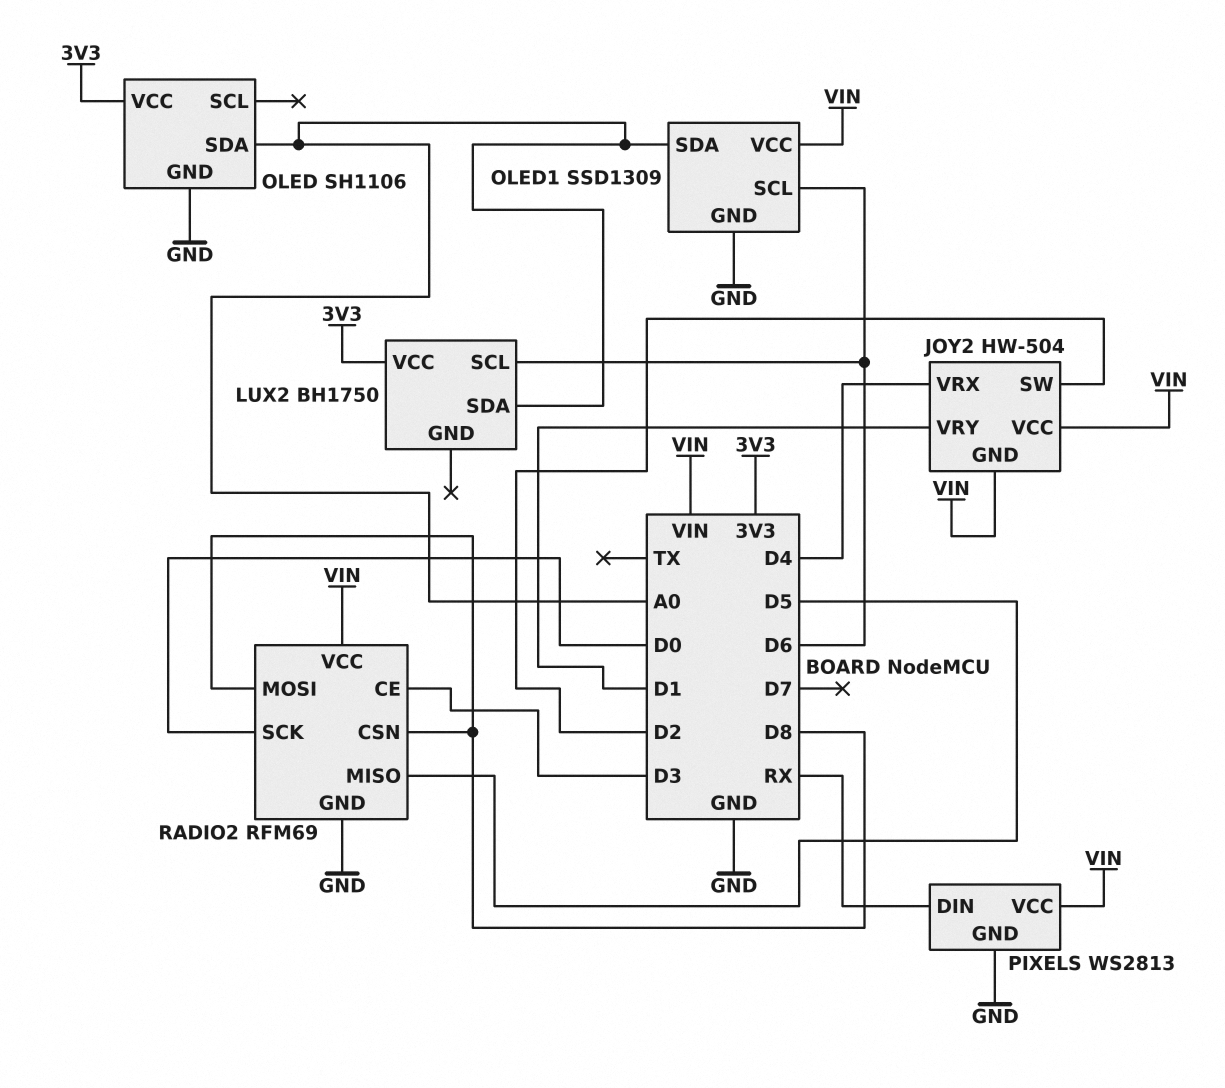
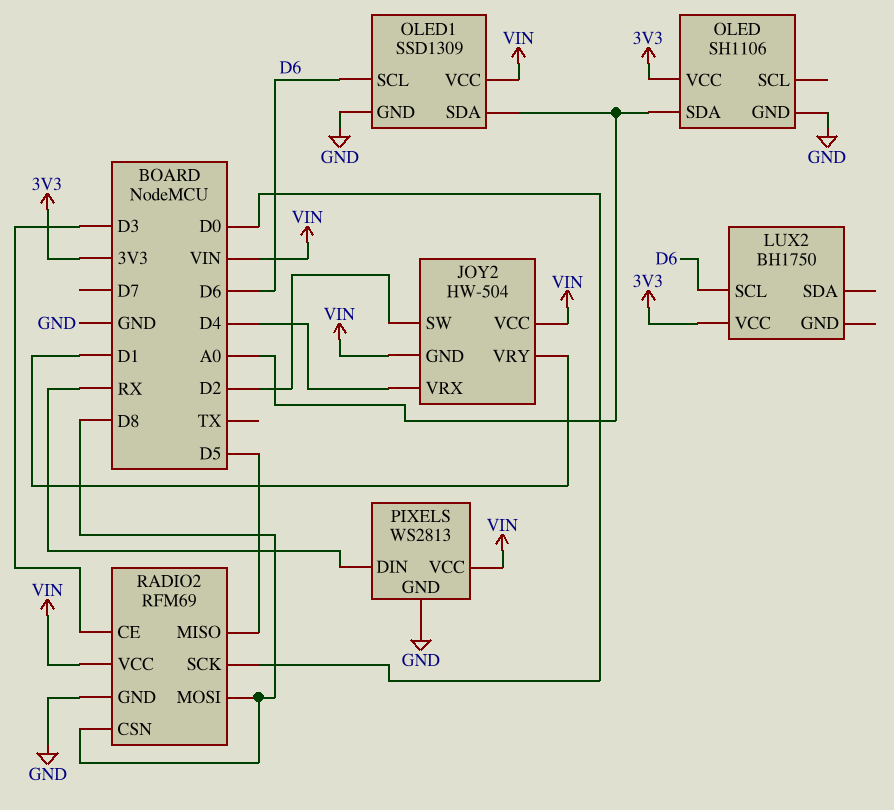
LUX2 pin SDA: A0 -> none

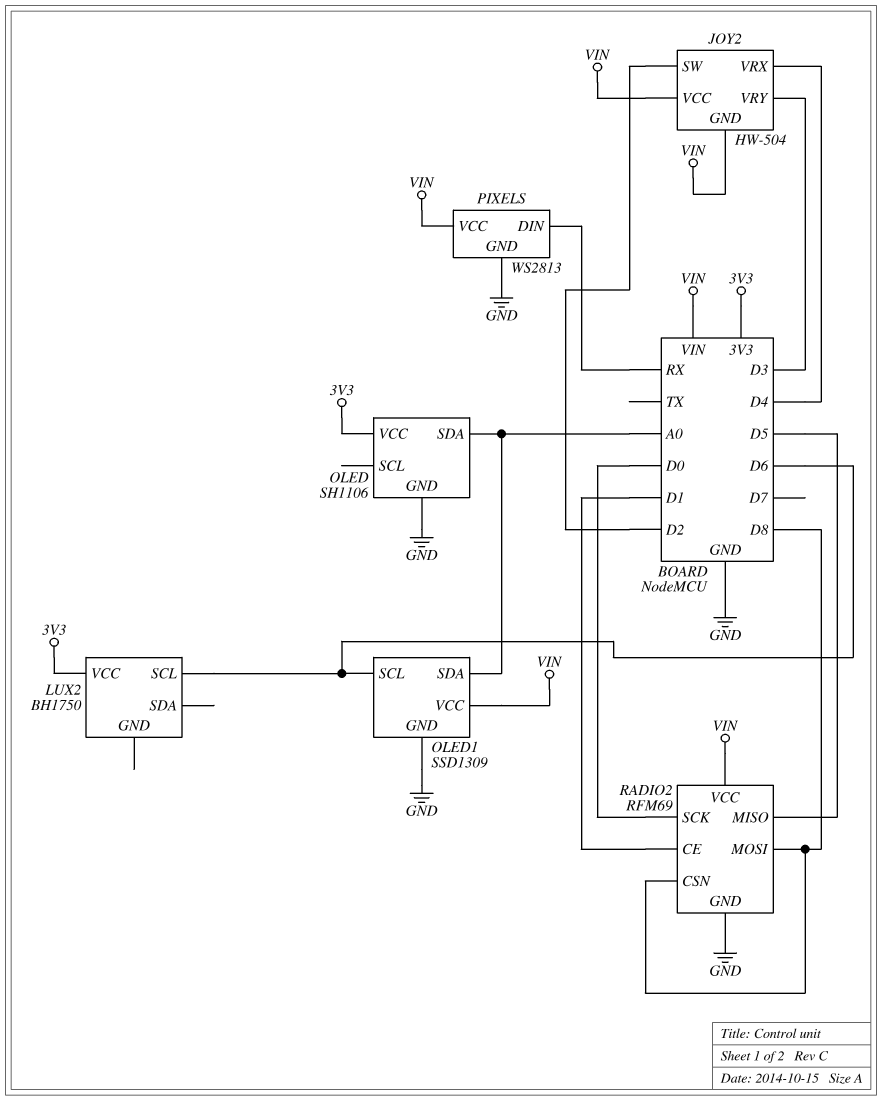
JOY2 pin VRY: D1 -> D3
RADIO2 pin CE: D3 -> D1

